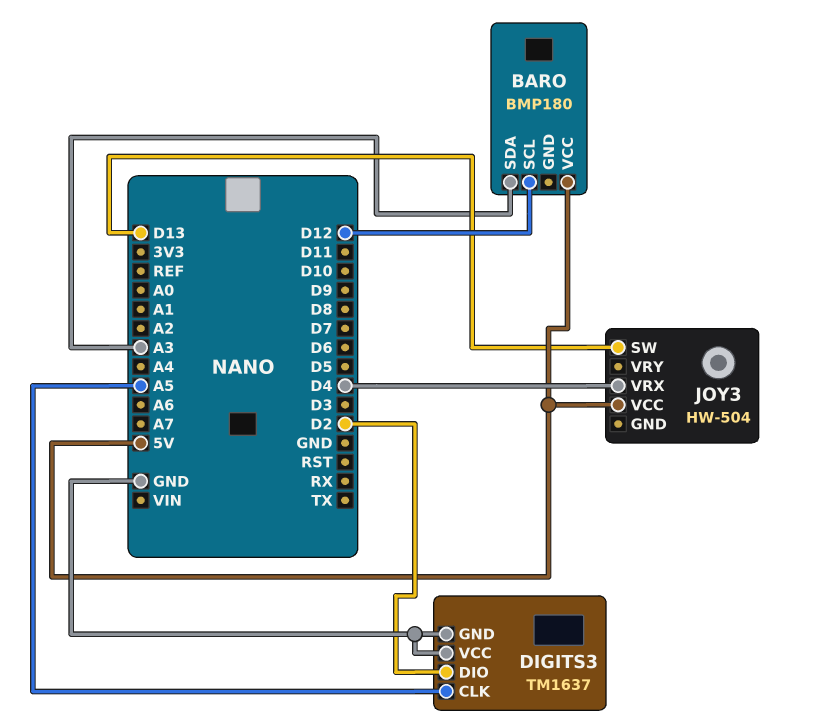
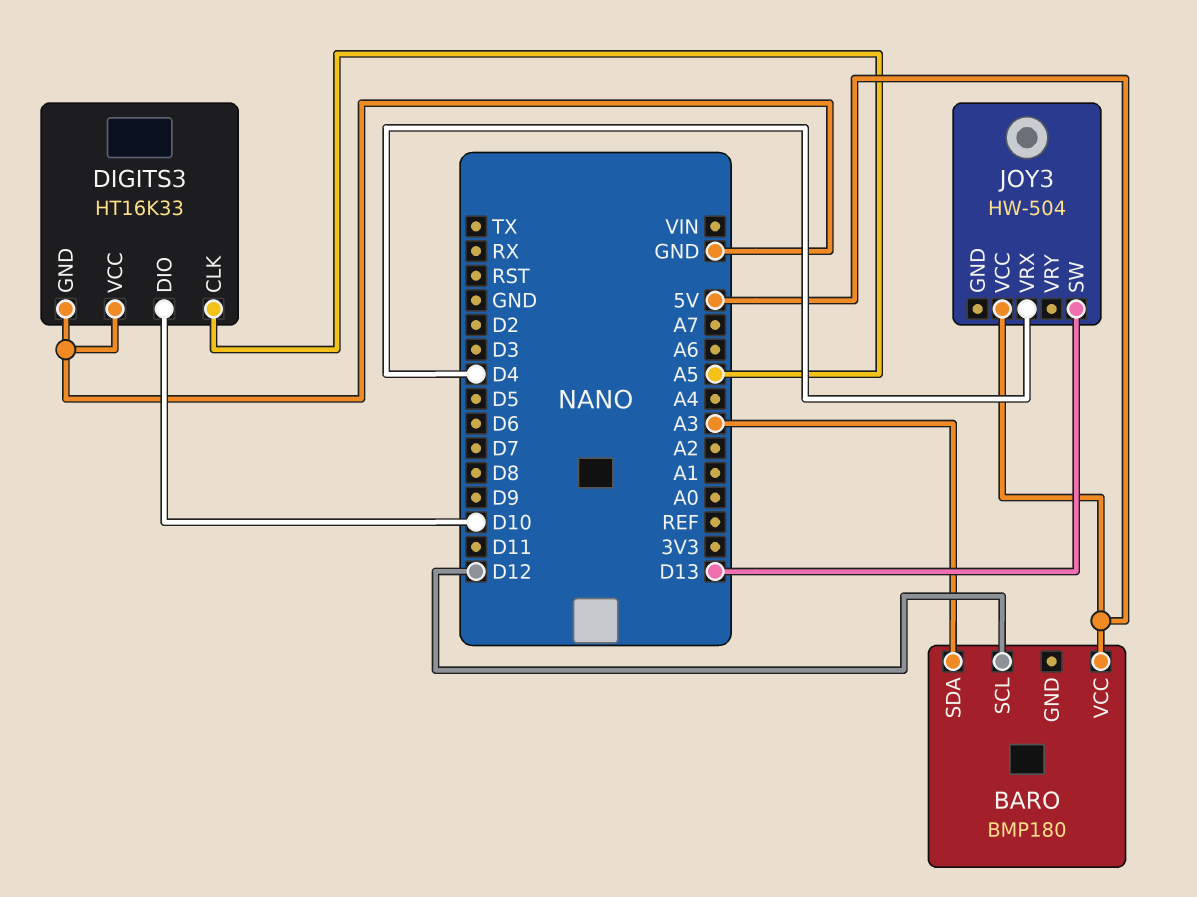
DIGITS3: TM1637 -> HT16K33
DIGITS3 pin DIO: D2 -> D10

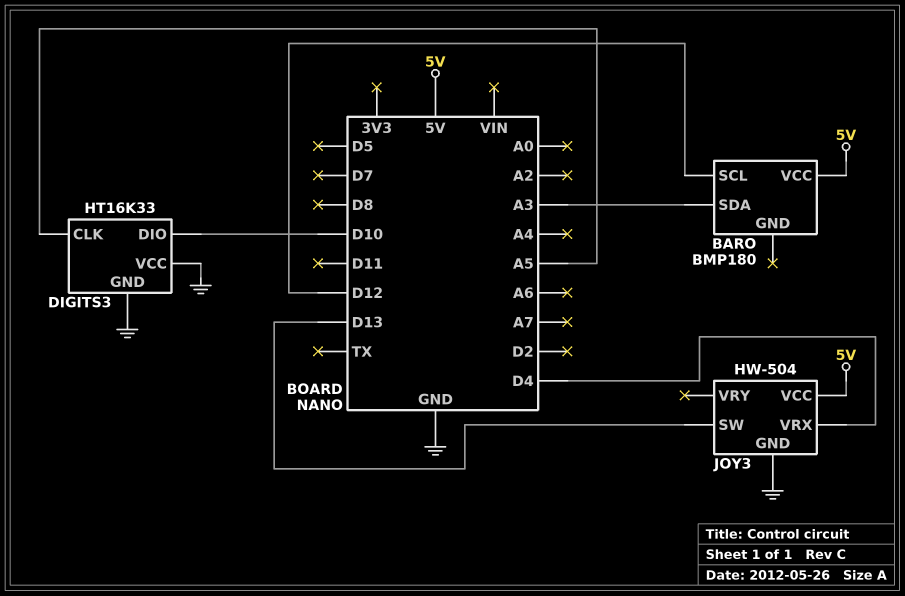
JOY3 pin GND: none -> GND

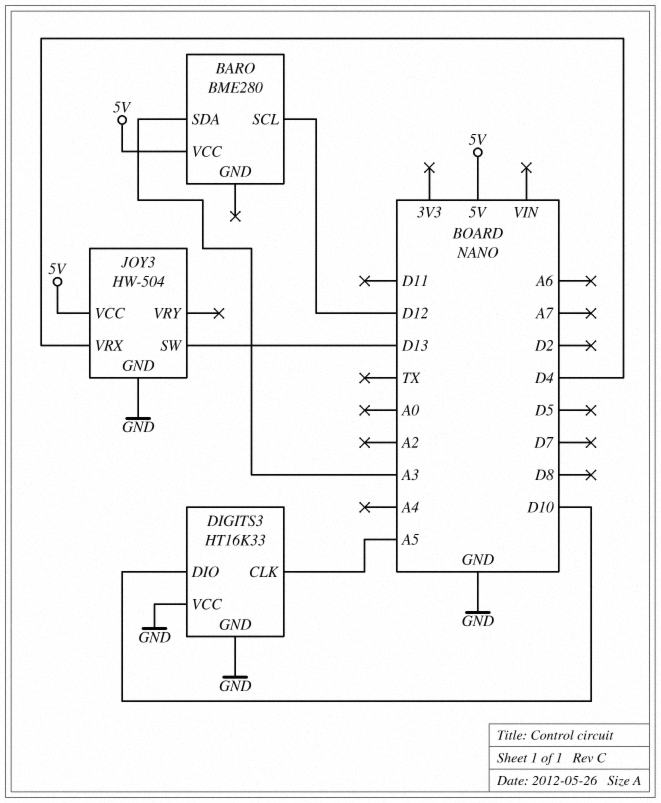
BARO: BMP180 -> BME280

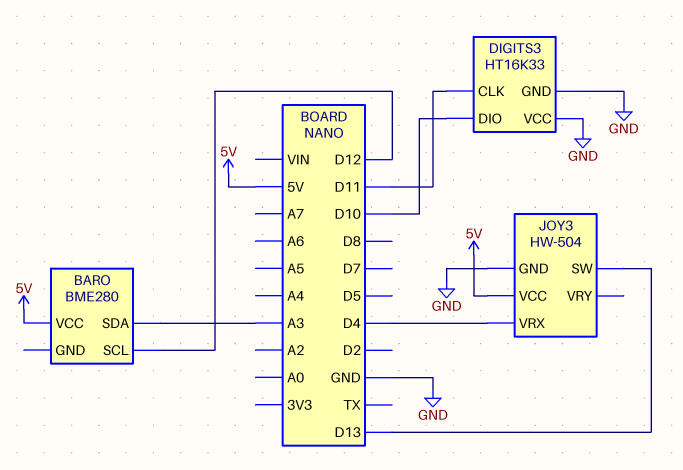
DIGITS3 pin CLK: A5 -> D11

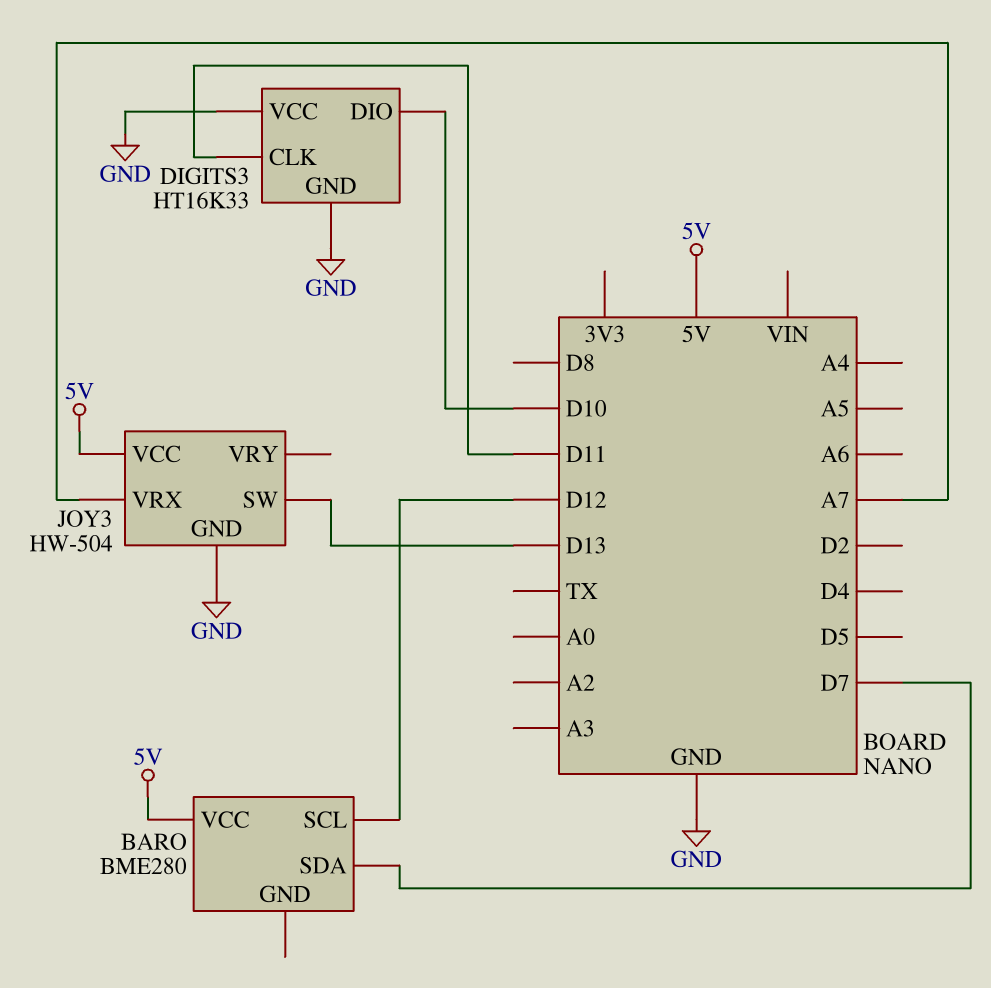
BARO pin SDA: A3 -> D7
JOY3 pin VRX: D4 -> A7

